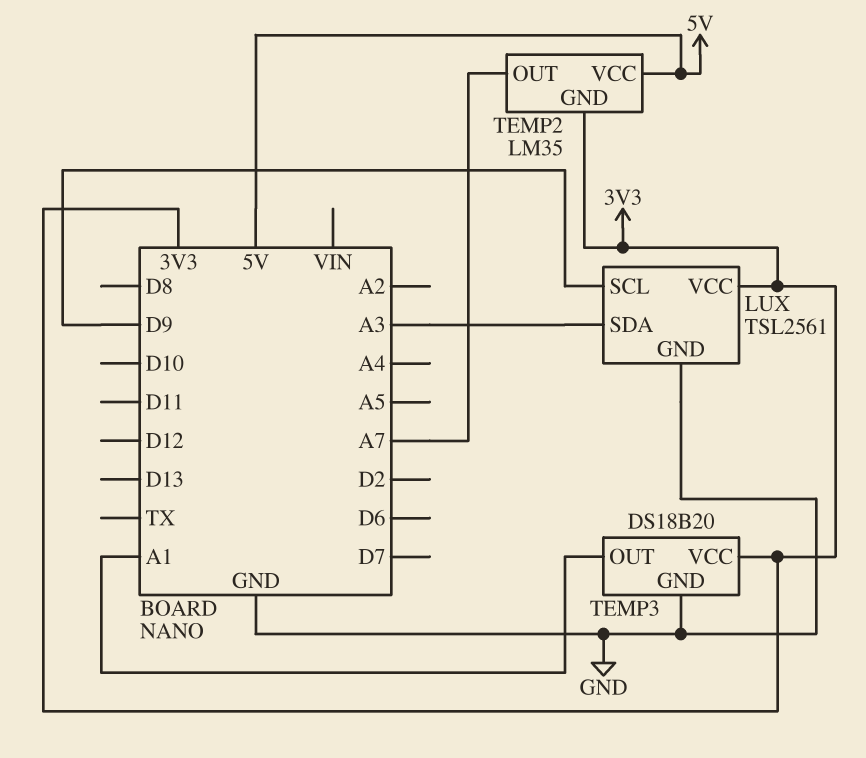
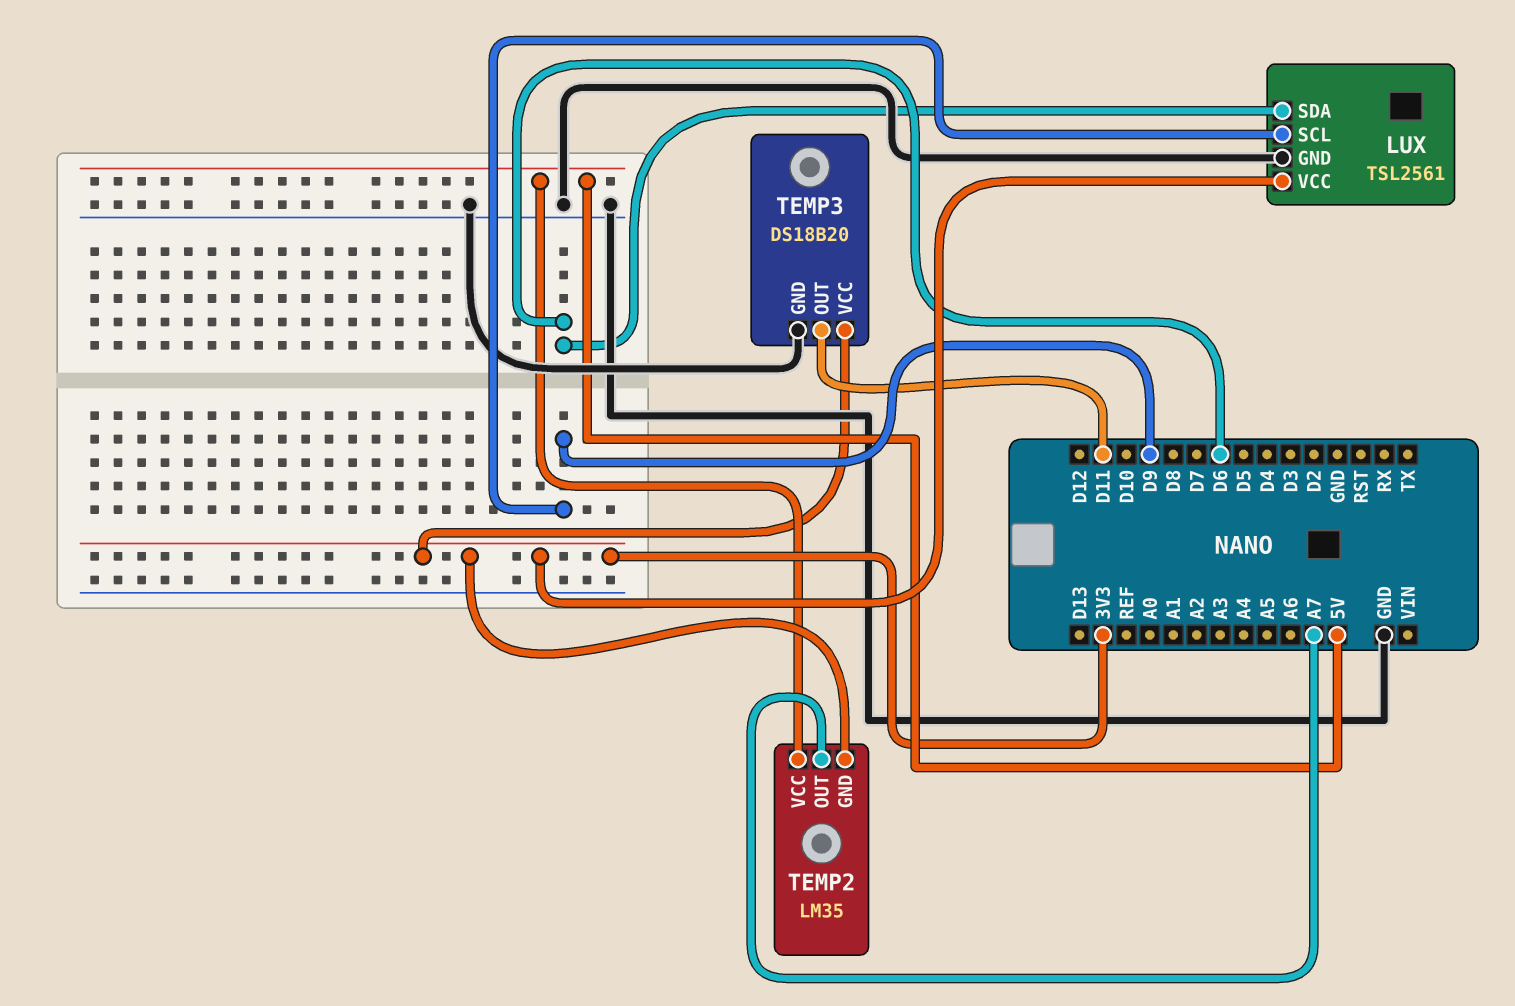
LUX pin SDA: A3 -> D6
TEMP3 pin OUT: A1 -> D11

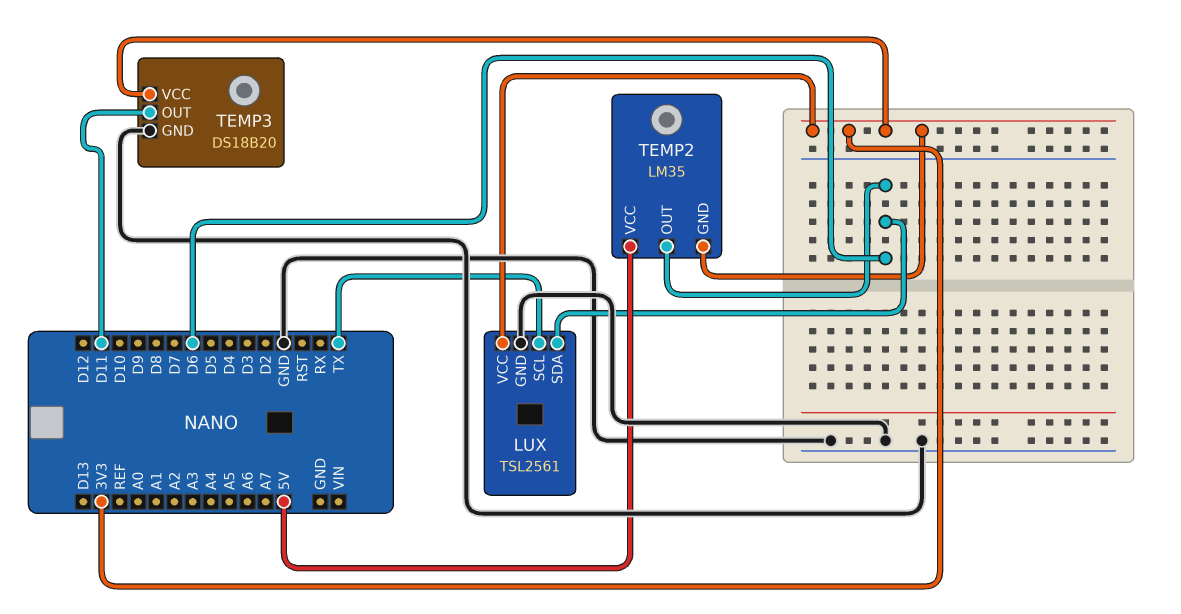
LUX pin SCL: D9 -> TX
TEMP2 pin OUT: A7 -> D6

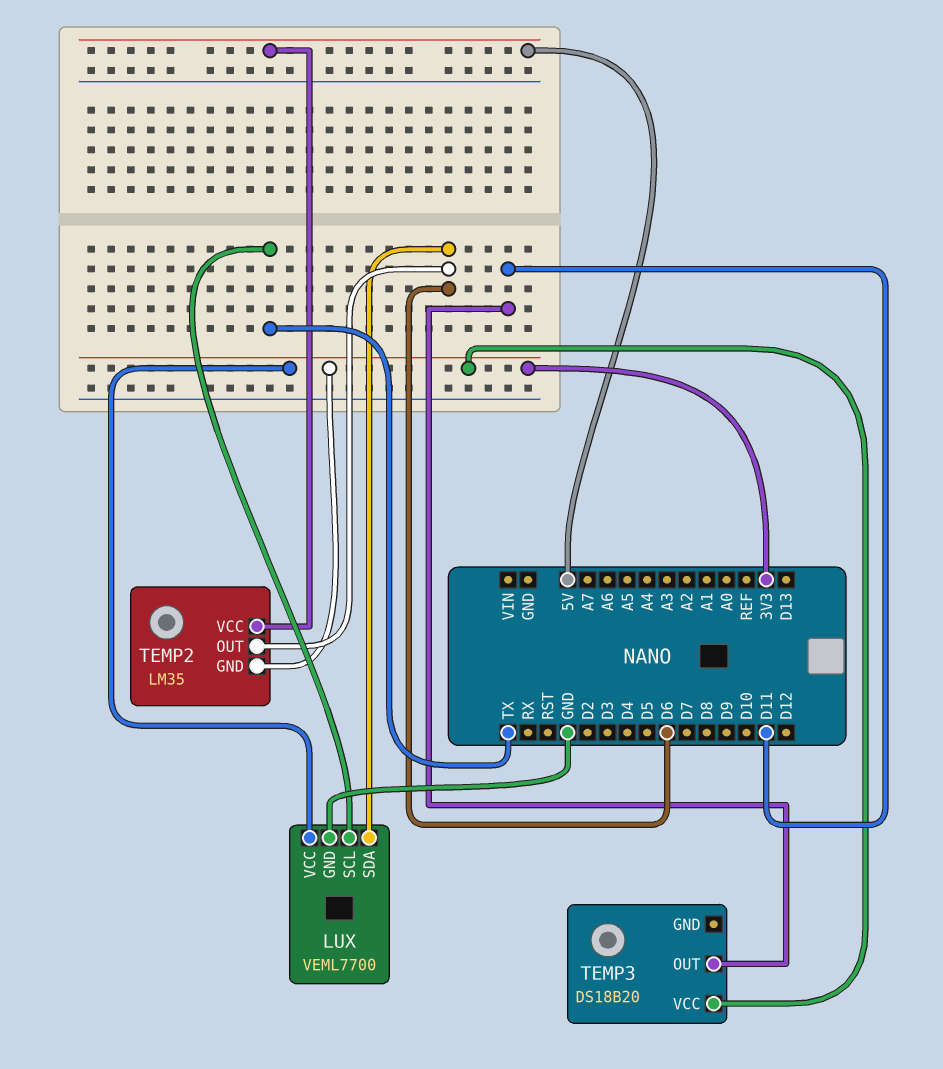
LUX: TSL2561 -> VEML7700
TEMP3 pin GND: GND -> none

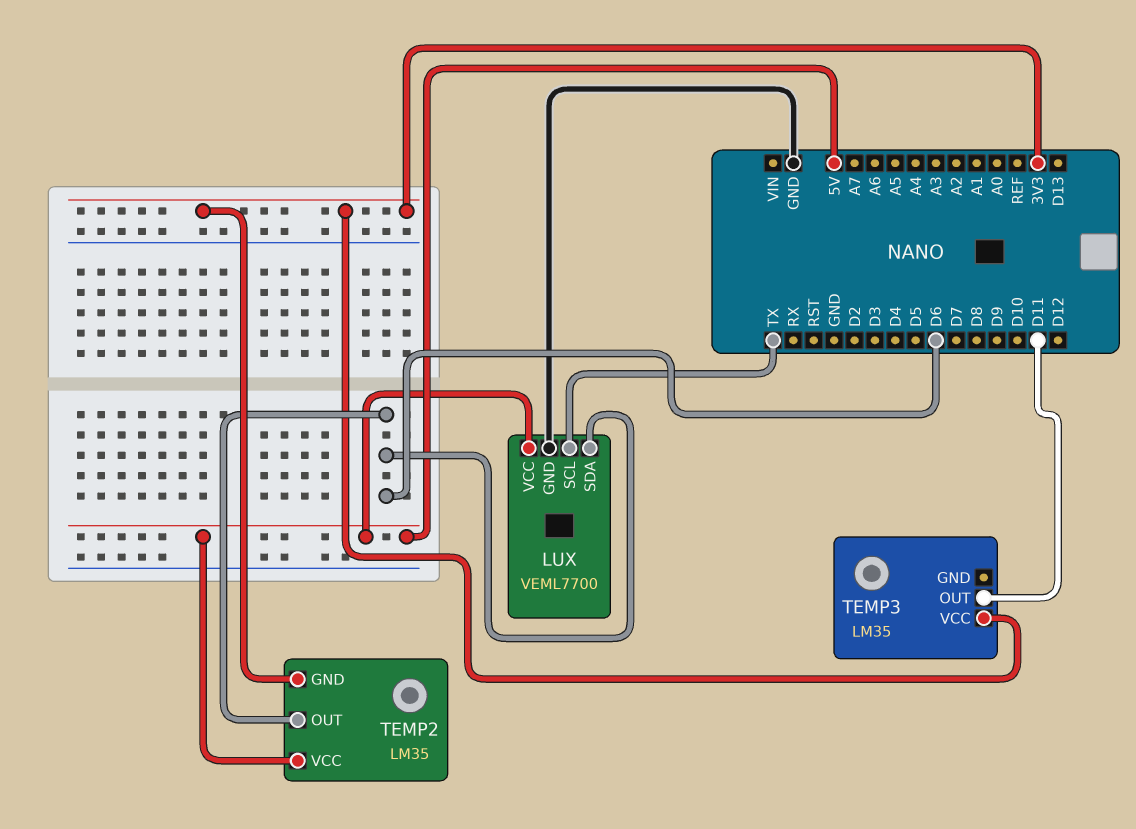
LUX pin VCC: 3V3 -> 5V
TEMP3: DS18B20 -> LM35

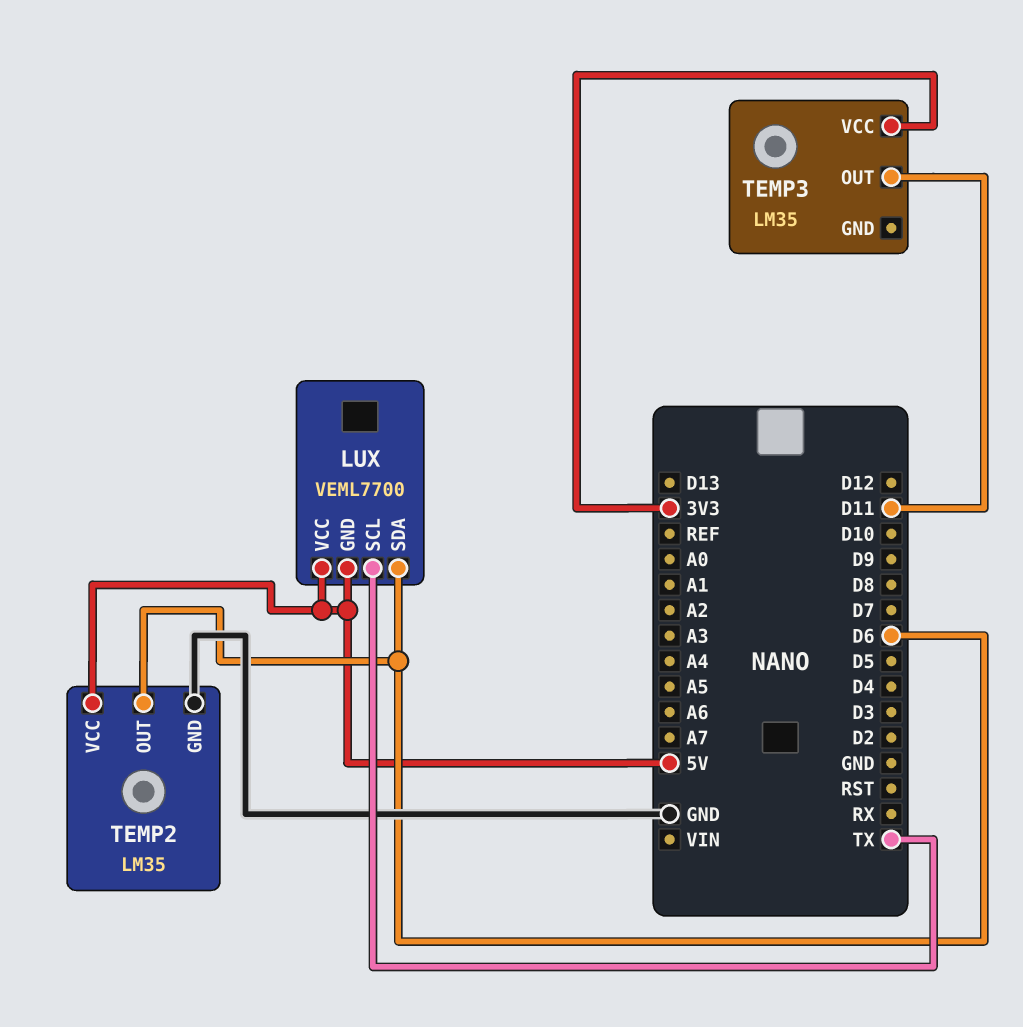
LUX pin GND: GND -> 5V
TEMP2 pin GND: 3V3 -> GND

